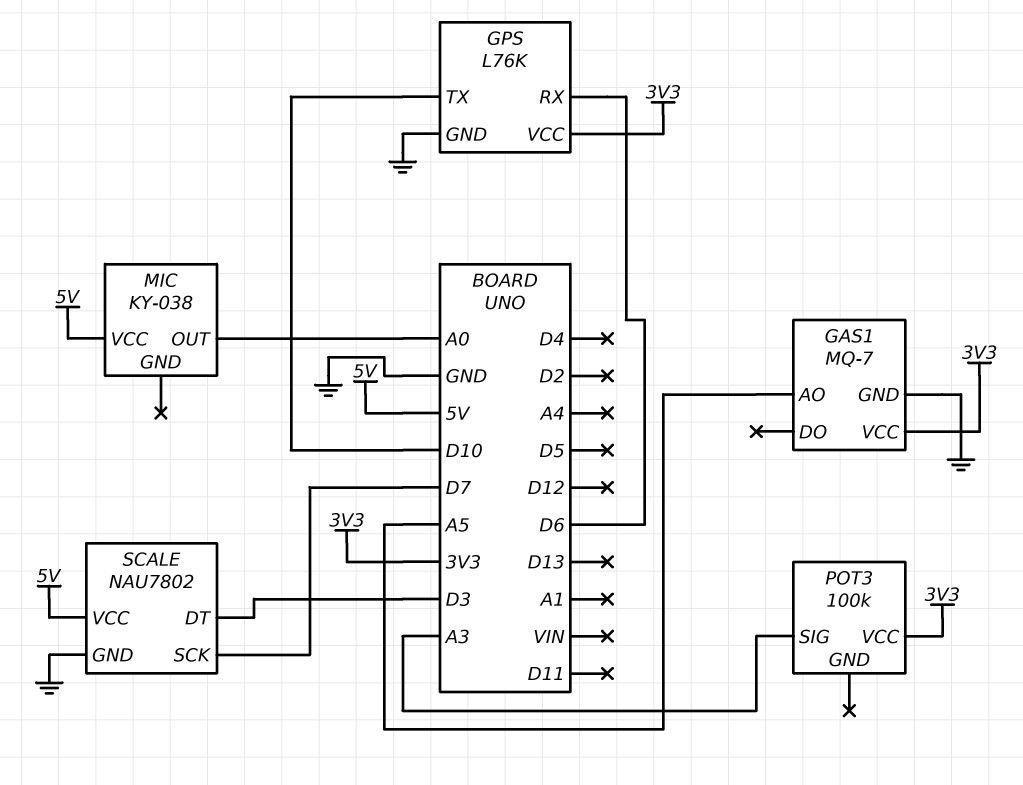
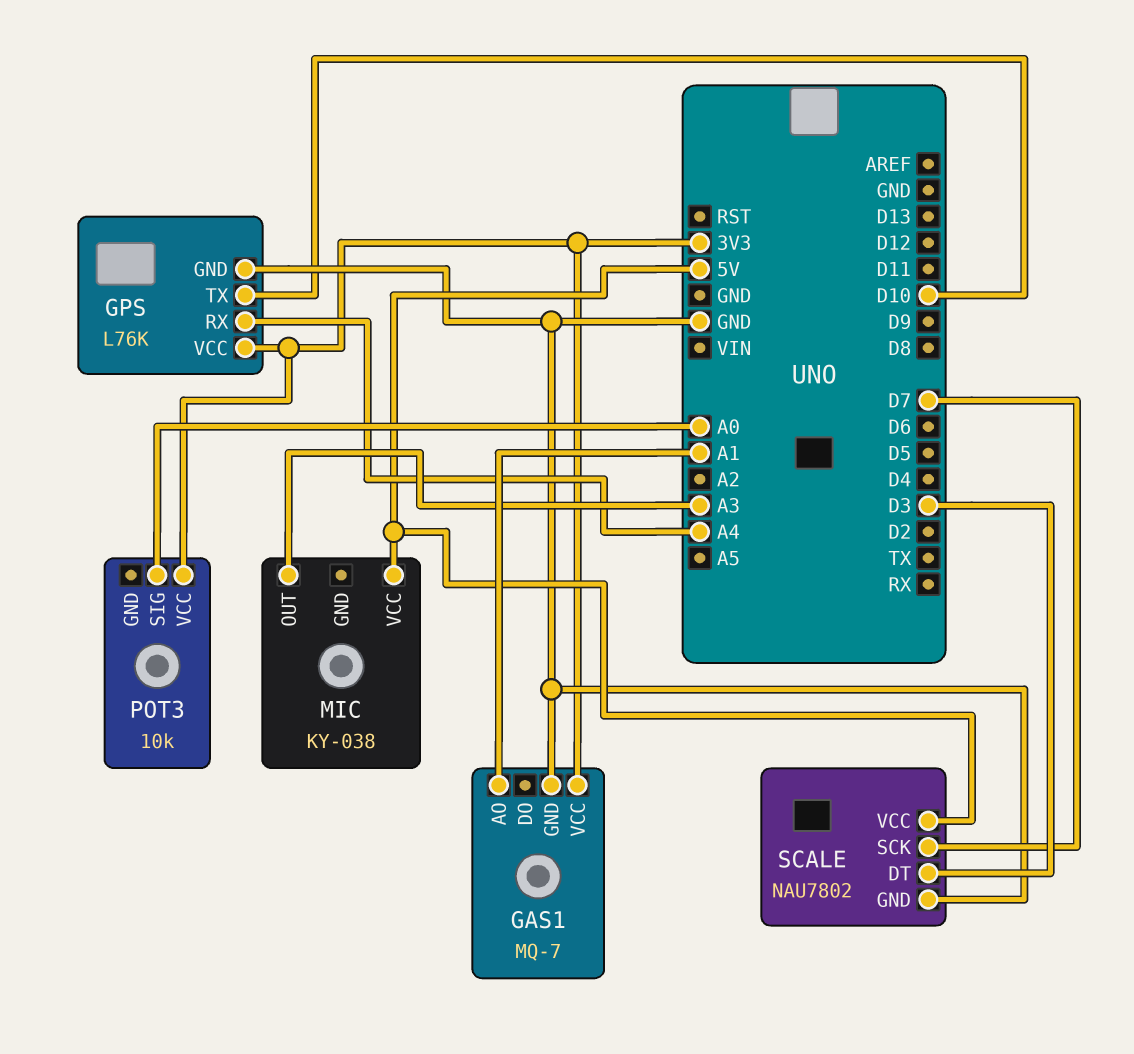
GAS1 pin AO: A5 -> A1
GPS pin RX: D6 -> A4
MIC pin OUT: A0 -> A3
POT3: 100k -> 10k
POT3 pin SIG: A3 -> A0

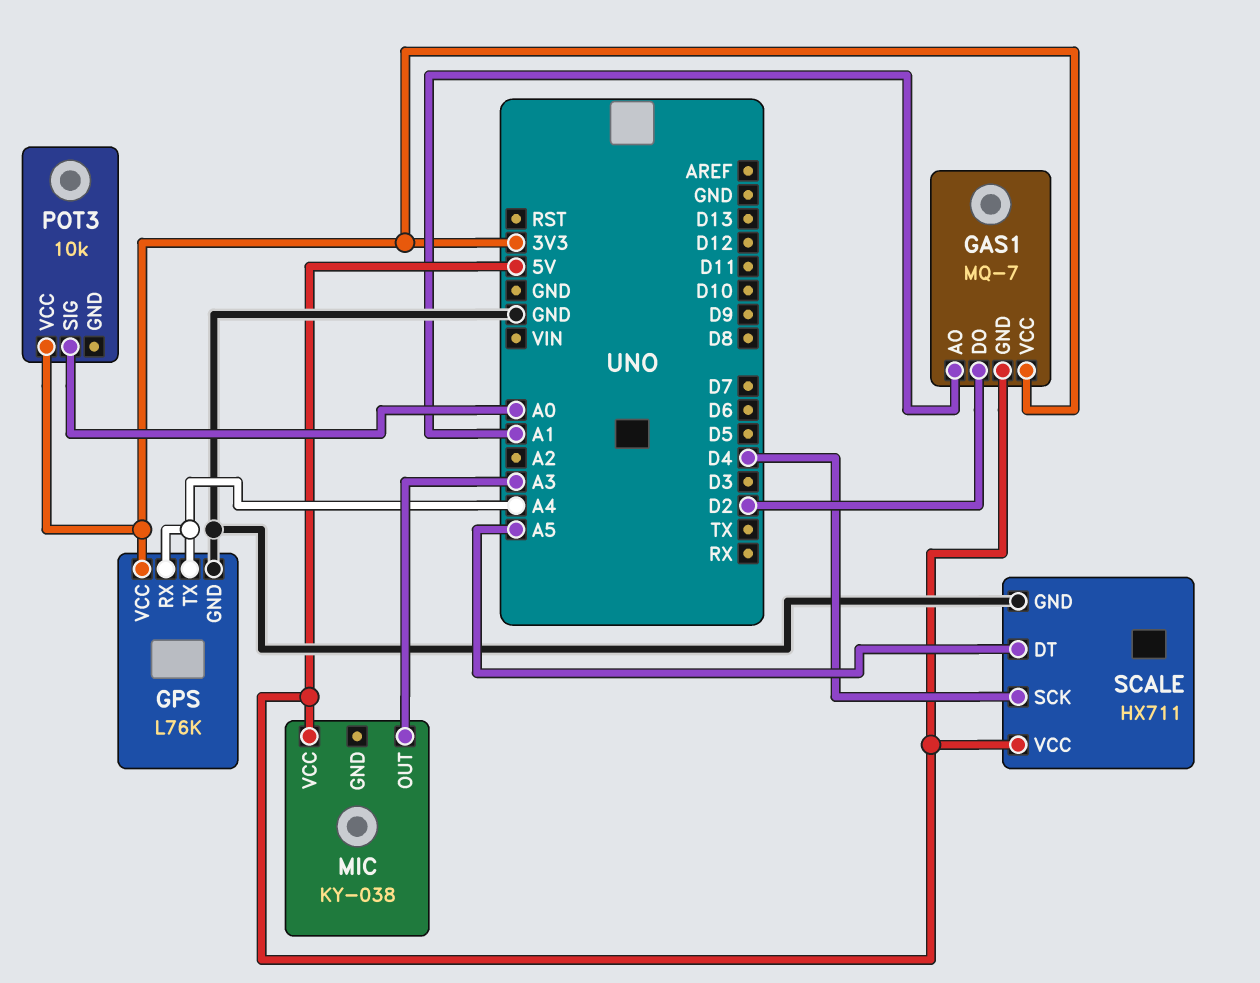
GAS1 pin DO: none -> D2
GAS1 pin GND: GND -> 5V
GPS pin TX: D10 -> A4
SCALE: NAU7802 -> HX711
SCALE pin DT: D3 -> A5
SCALE pin SCK: D7 -> D4

